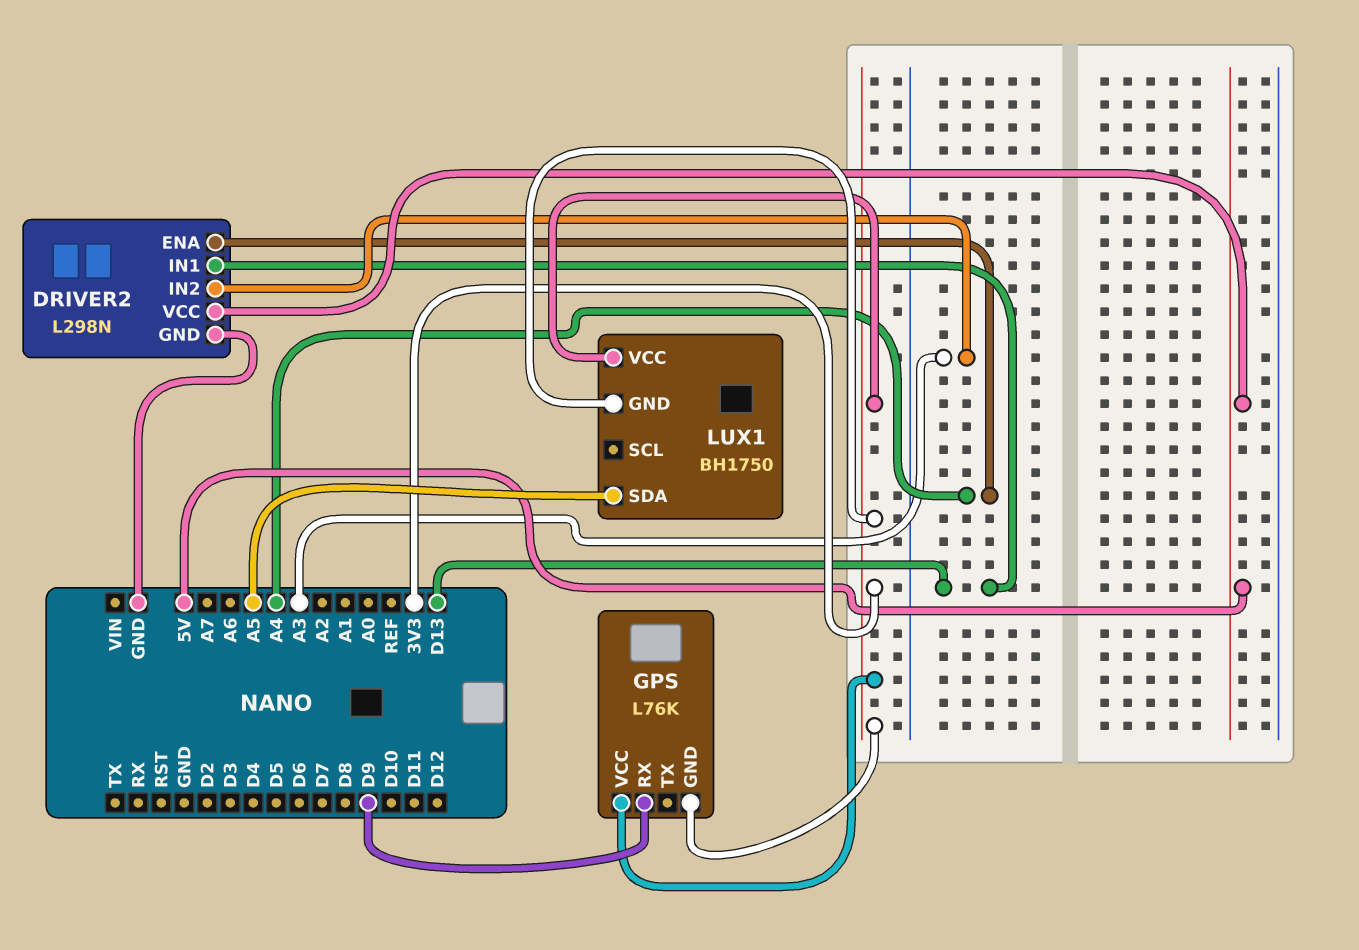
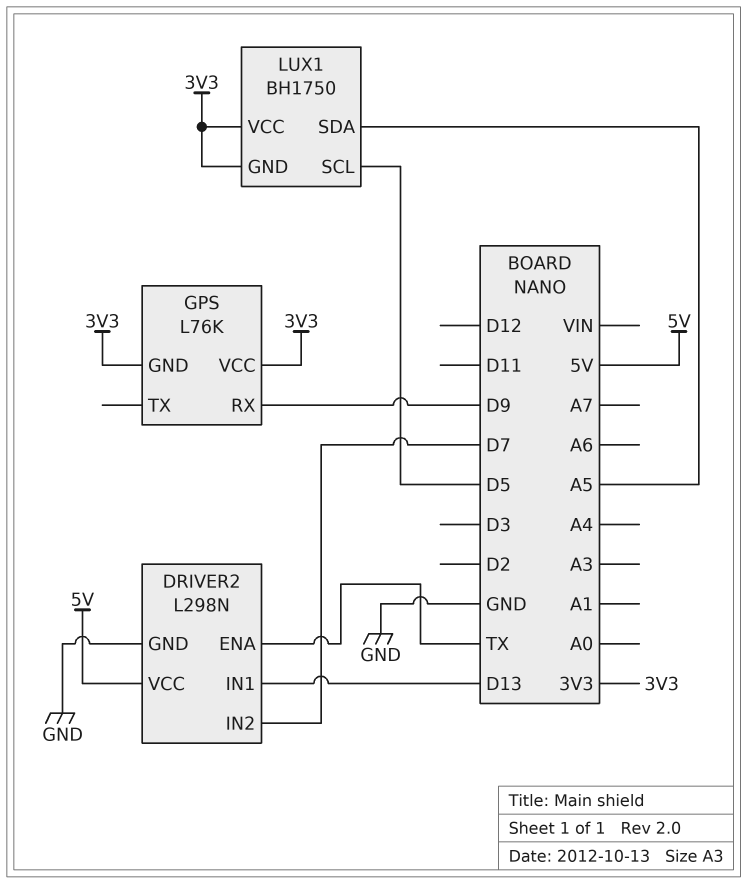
DRIVER2 pin ENA: A4 -> TX
DRIVER2 pin IN2: A3 -> D7
LUX1 pin SCL: none -> D5

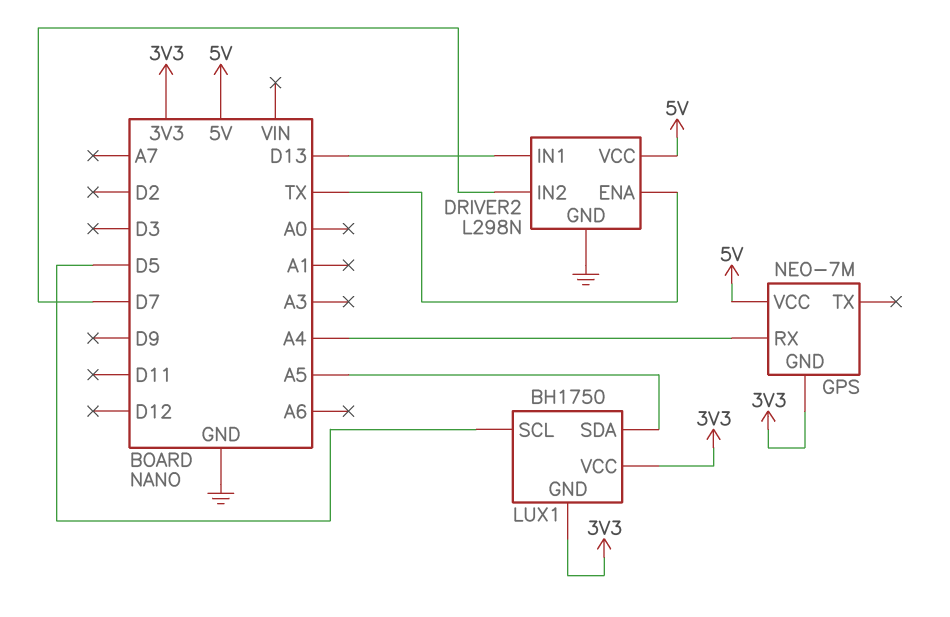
GPS: L76K -> NEO-7M
GPS pin RX: D9 -> A4
GPS pin VCC: 3V3 -> 5V

